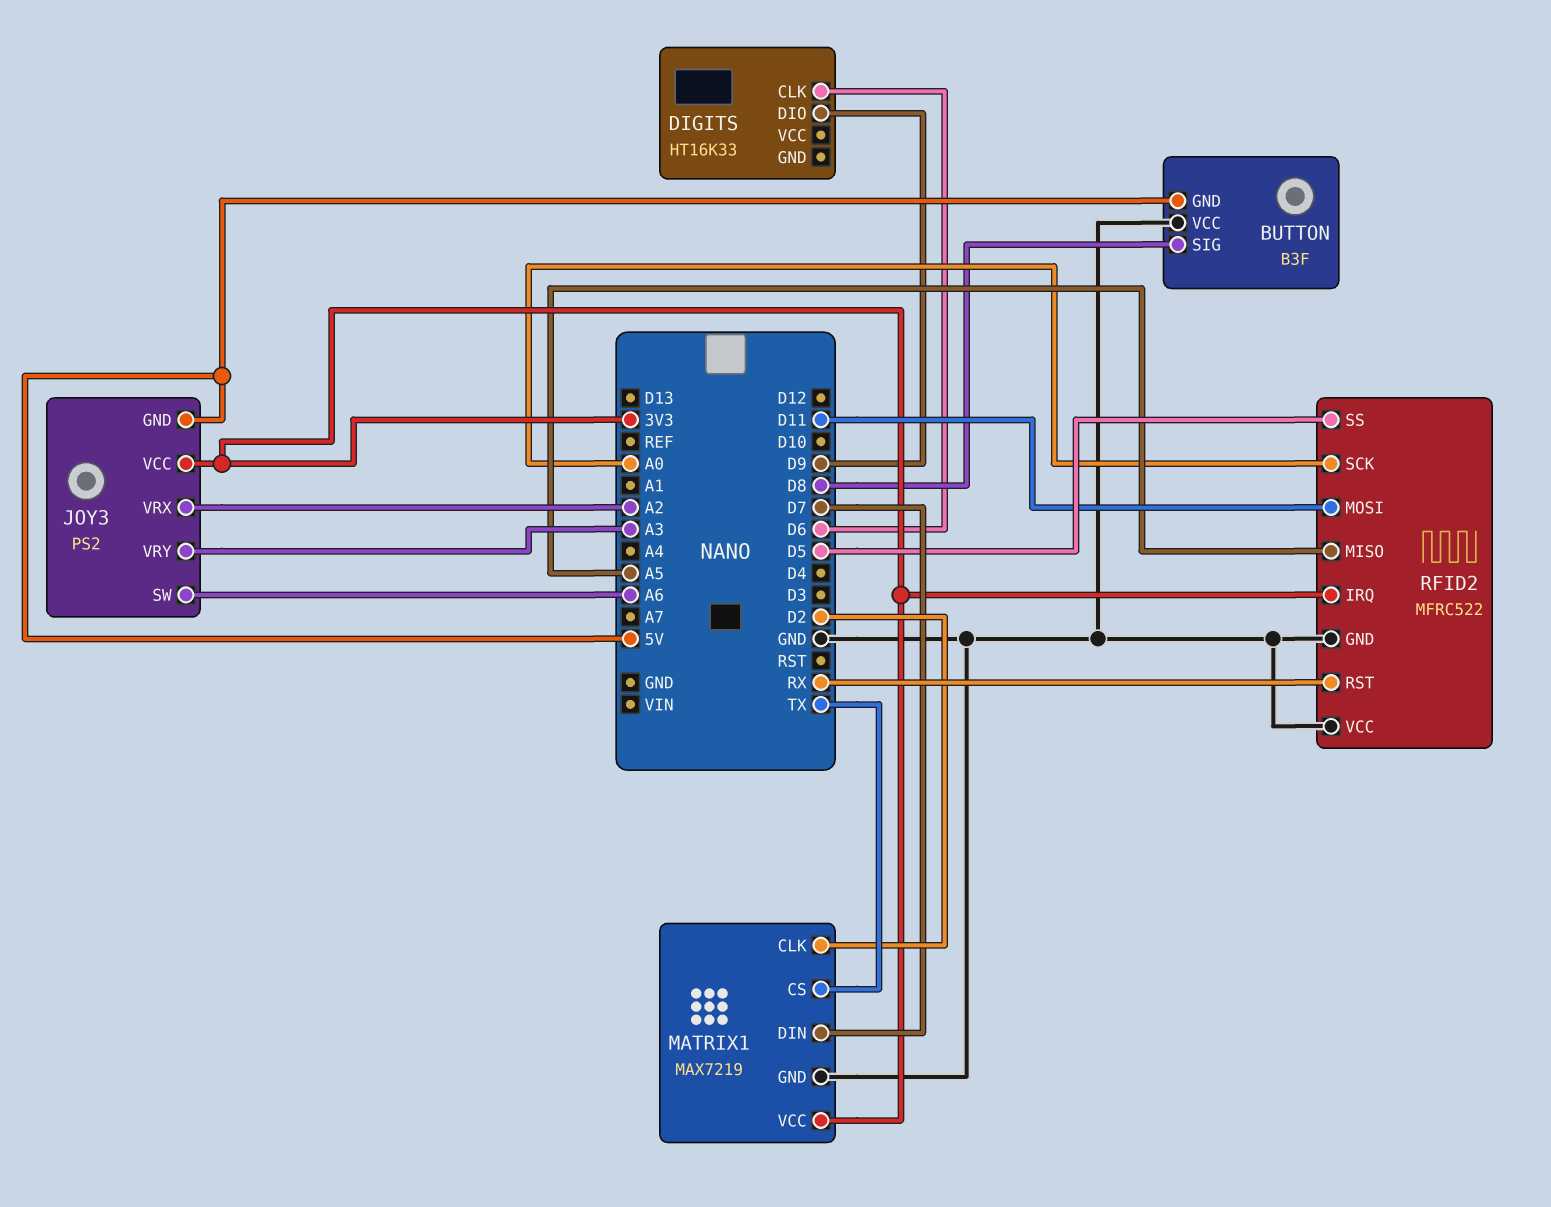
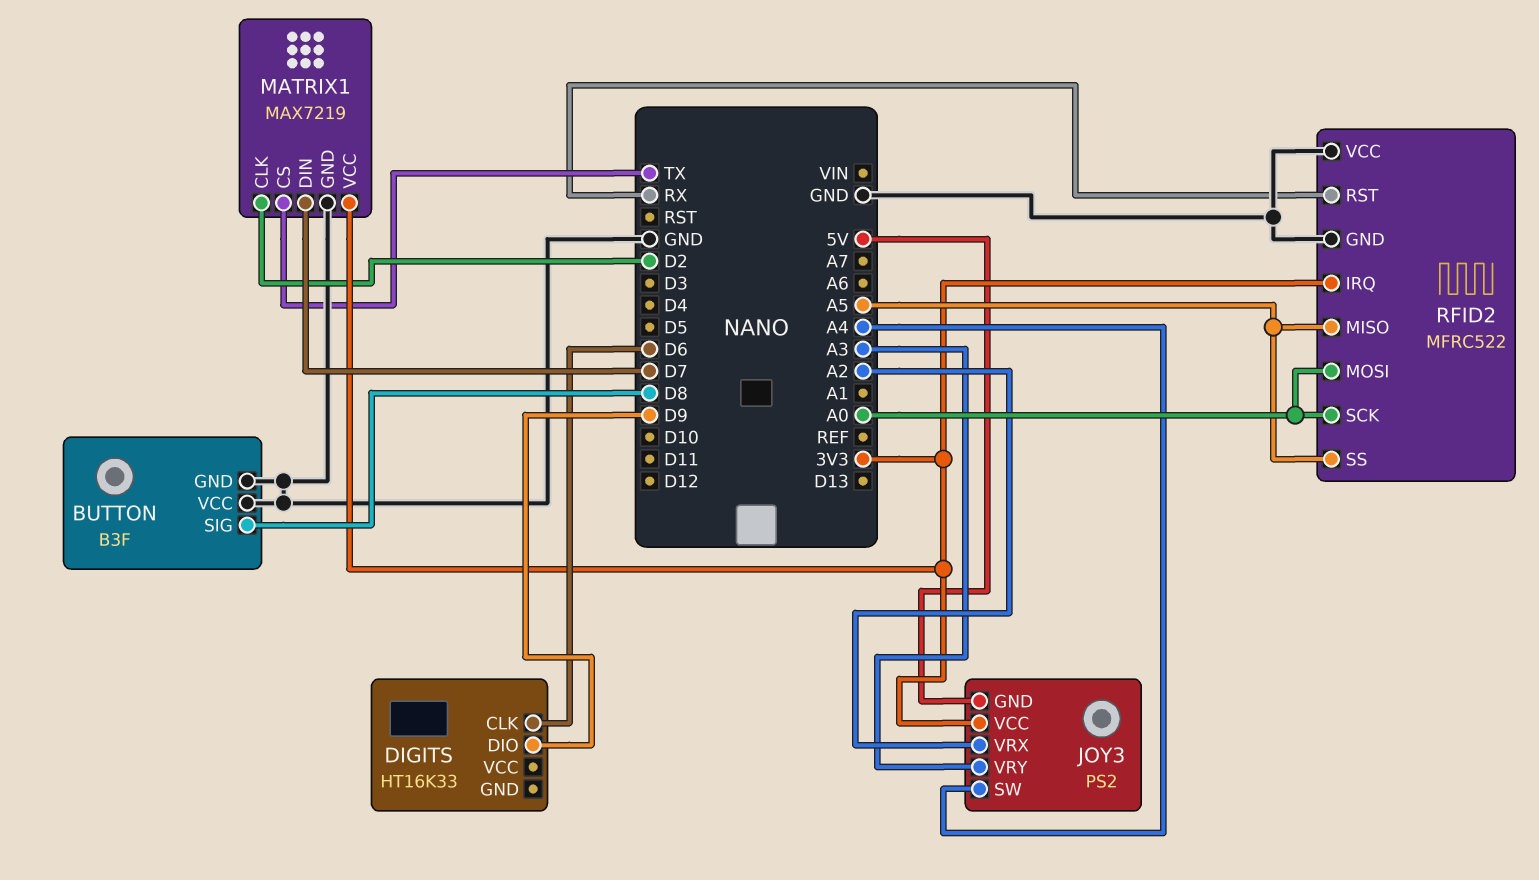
BUTTON pin GND: 5V -> GND
JOY3 pin SW: A6 -> A4
RFID2 pin MOSI: D11 -> A0
RFID2 pin SS: D5 -> A5

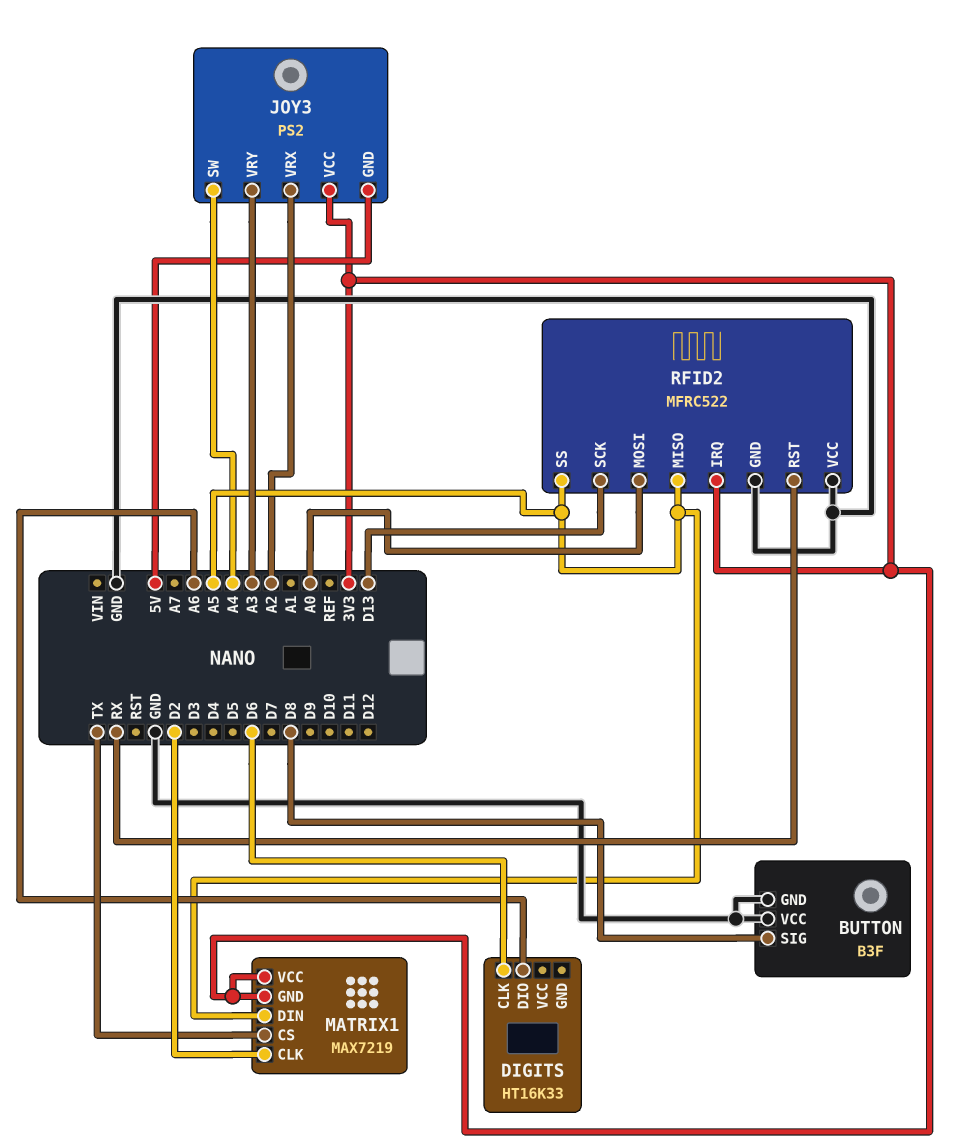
DIGITS pin DIO: D9 -> A6
MATRIX1 pin DIN: D7 -> A5
MATRIX1 pin GND: GND -> 3V3
RFID2 pin SCK: A0 -> D13

